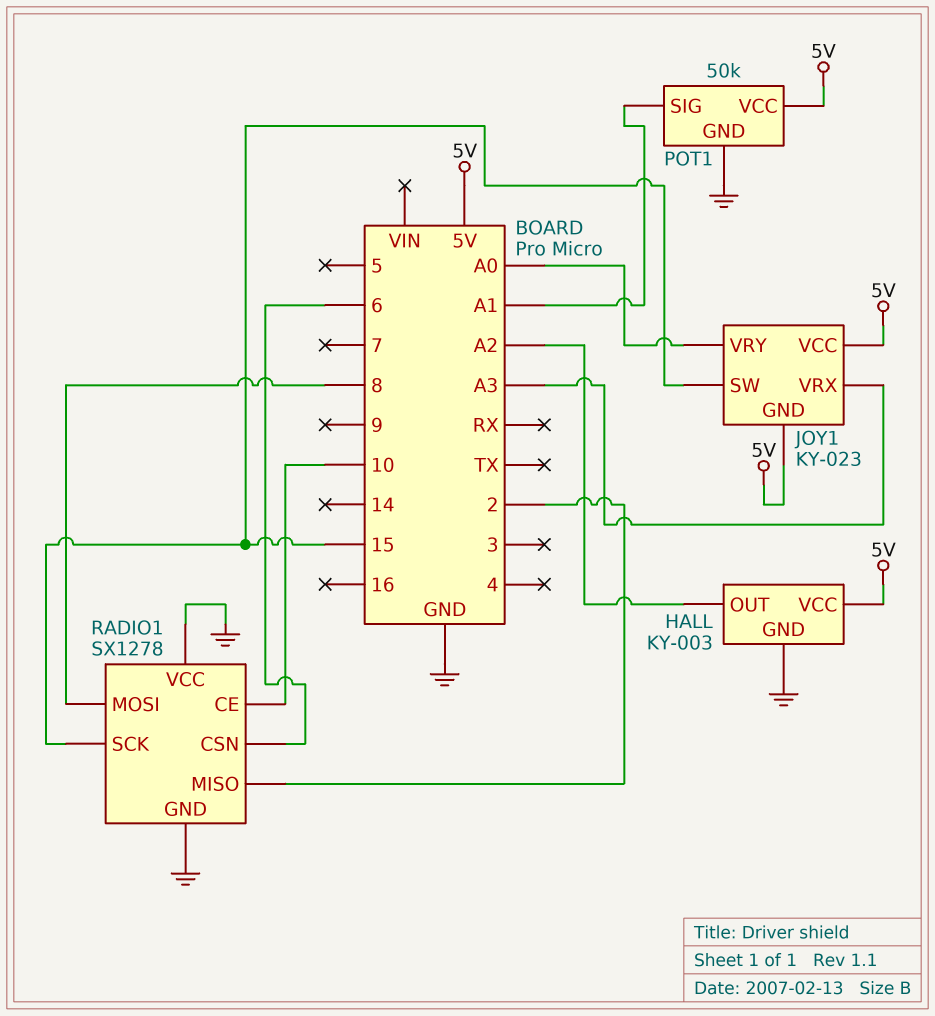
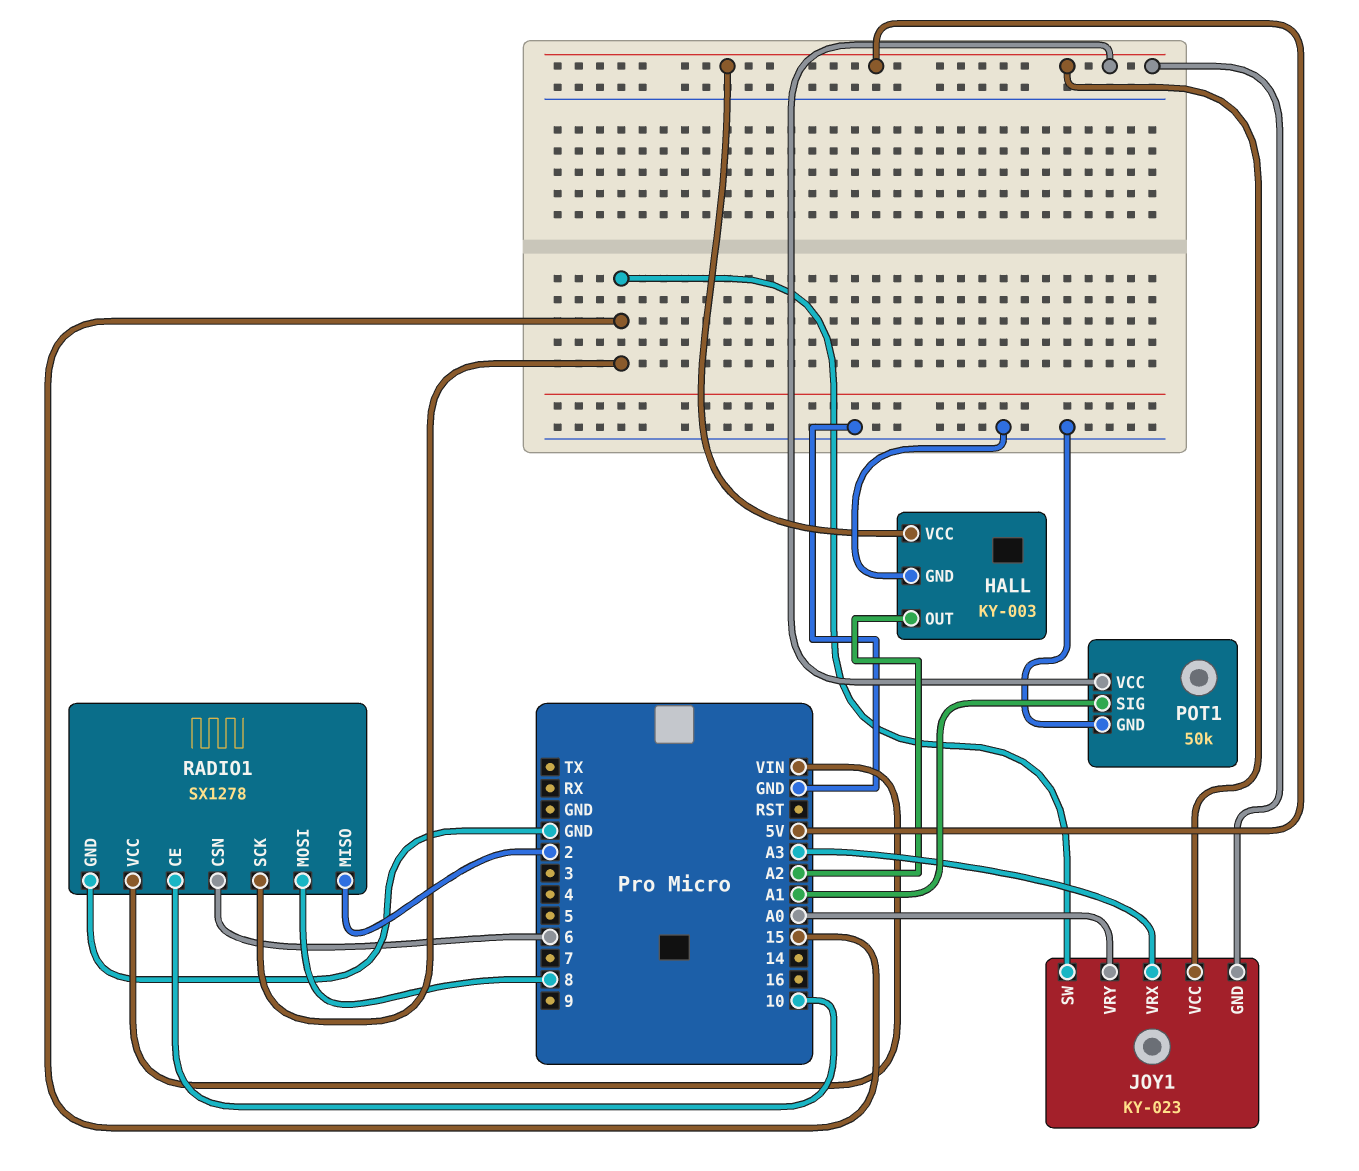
RADIO1 pin VCC: GND -> VIN

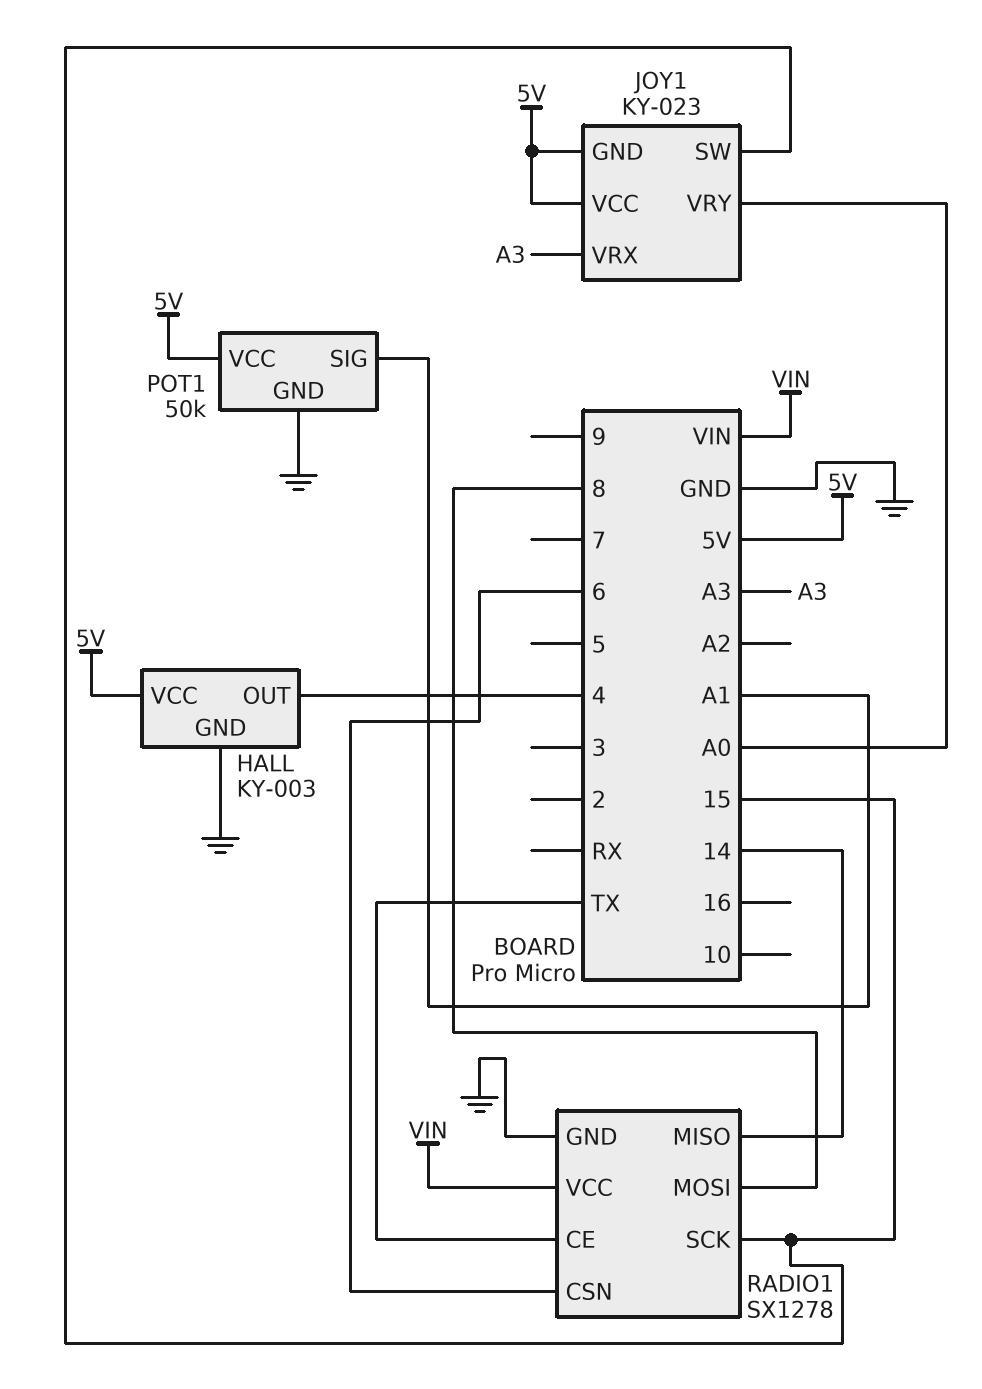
HALL pin OUT: A2 -> 4
RADIO1 pin CE: 10 -> TX
RADIO1 pin MISO: 2 -> 14

